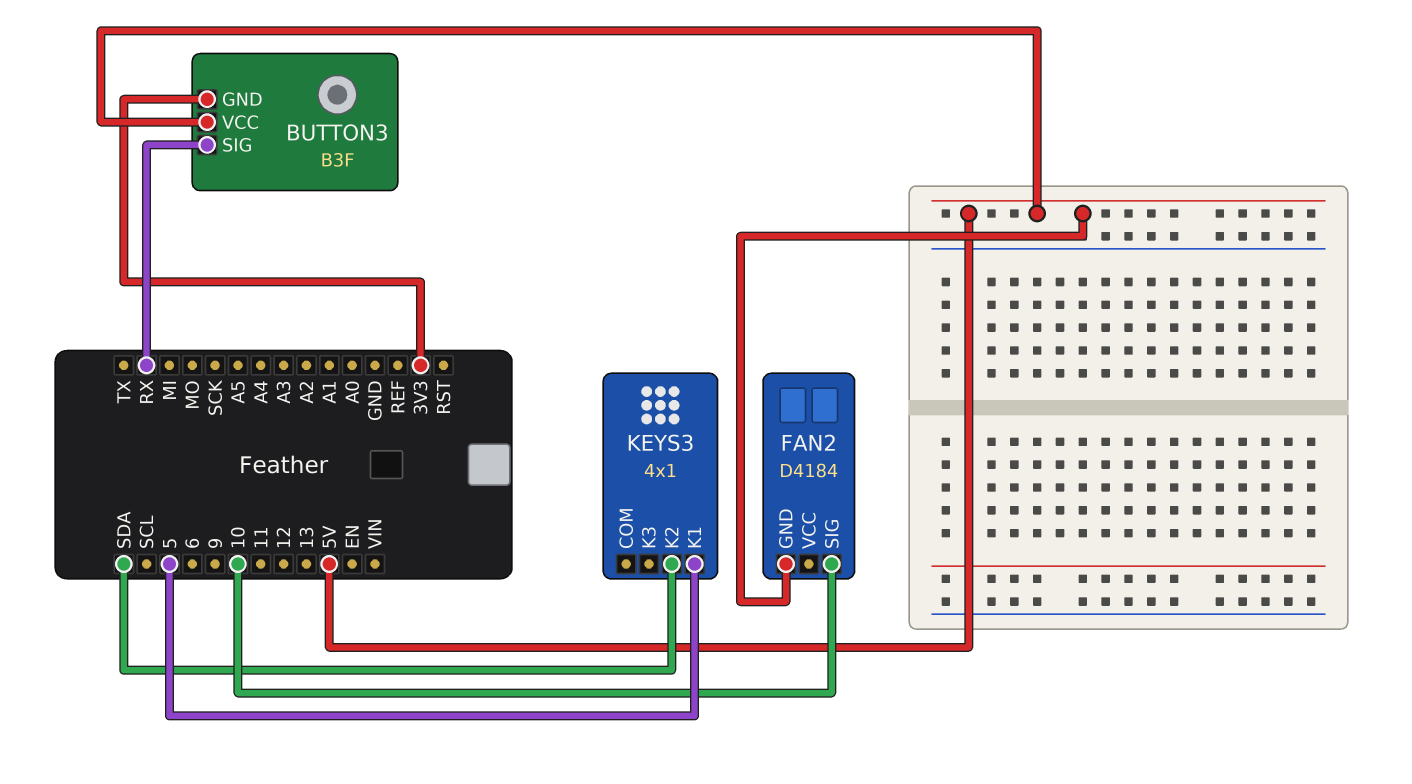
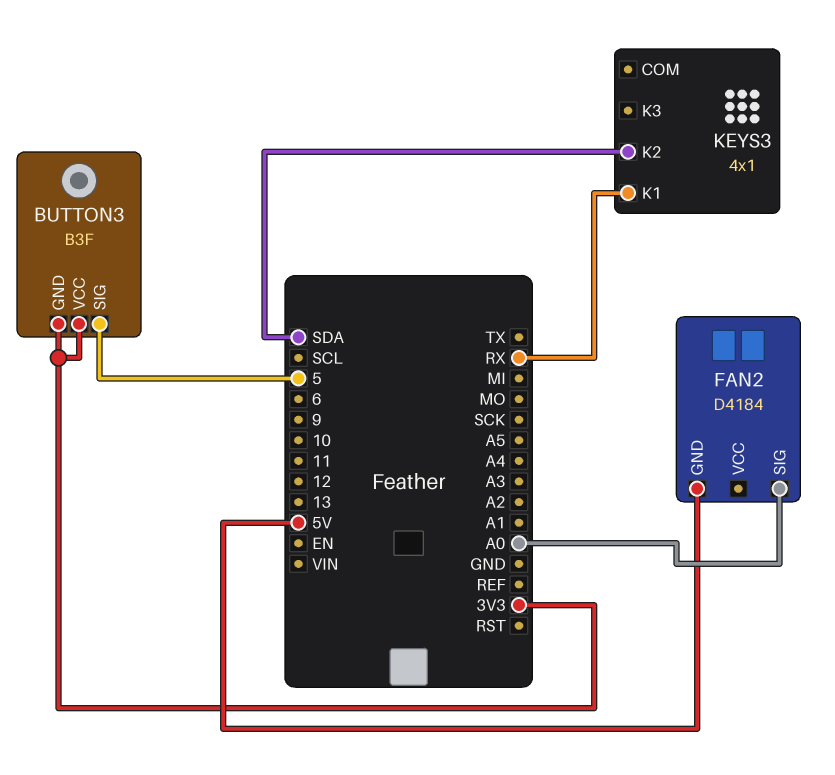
BUTTON3 pin SIG: RX -> 5
BUTTON3 pin VCC: 5V -> 3V3
FAN2 pin SIG: 10 -> A0
KEYS3 pin K1: 5 -> RX

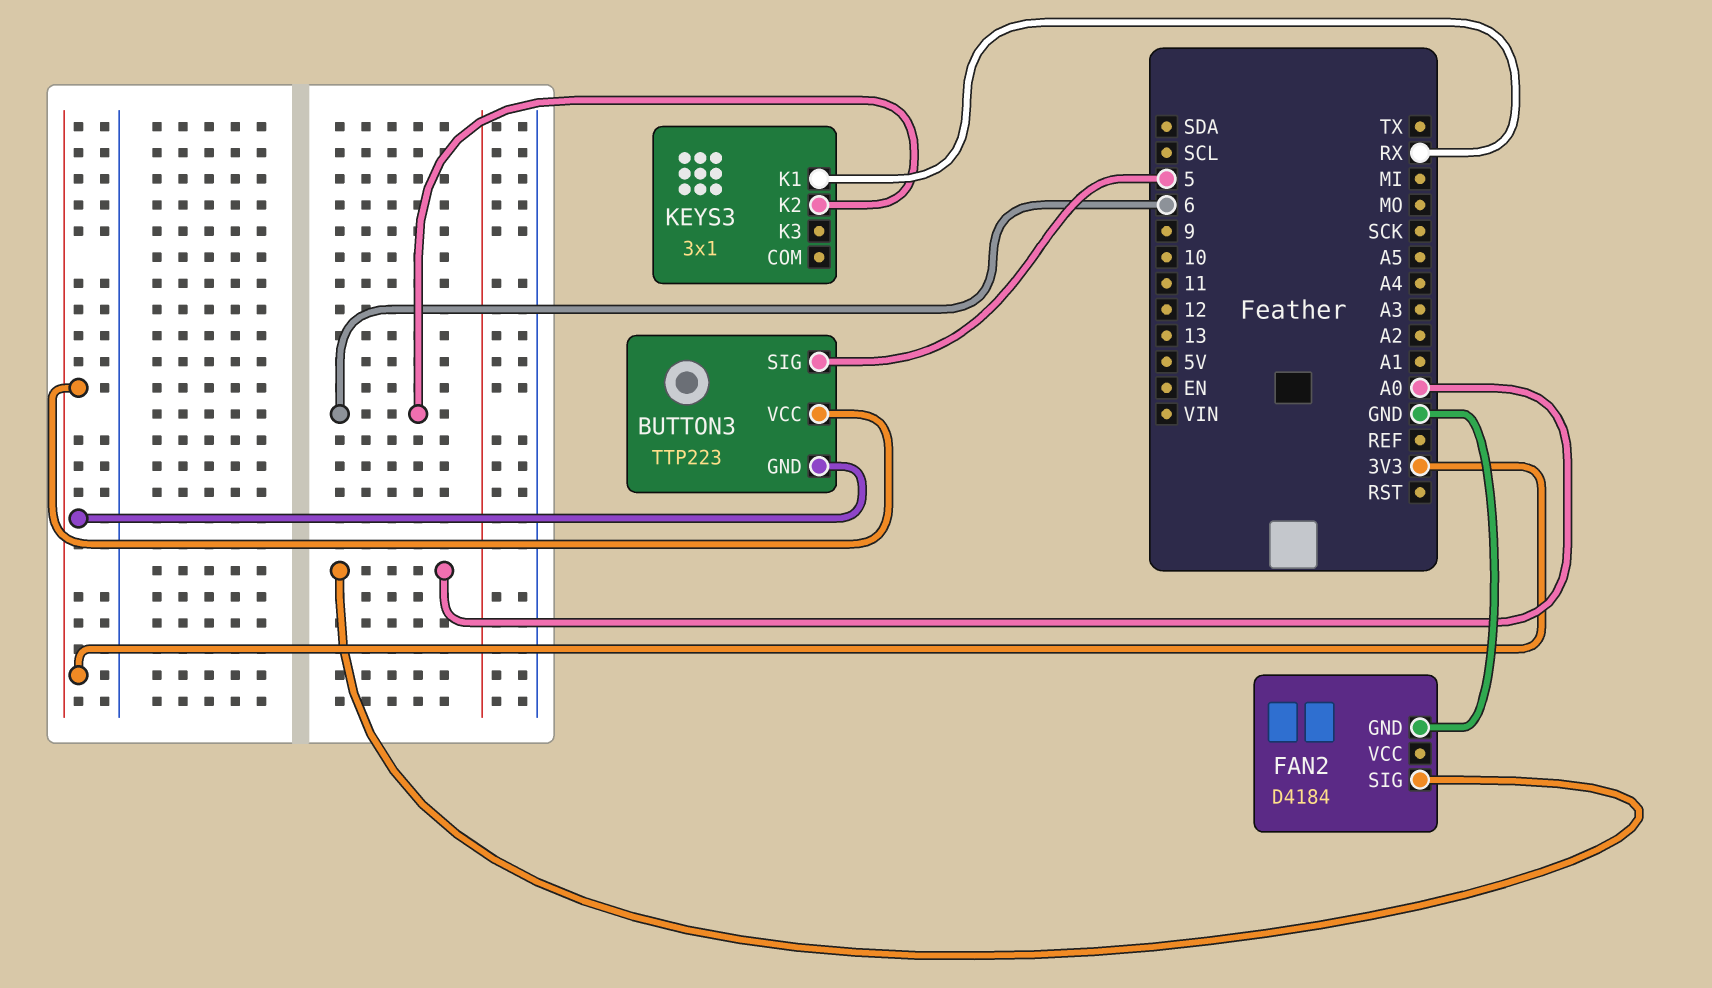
BUTTON3: B3F -> TTP223
FAN2 pin GND: 5V -> GND
KEYS3: 4x1 -> 3x1
KEYS3 pin K2: SDA -> 6

